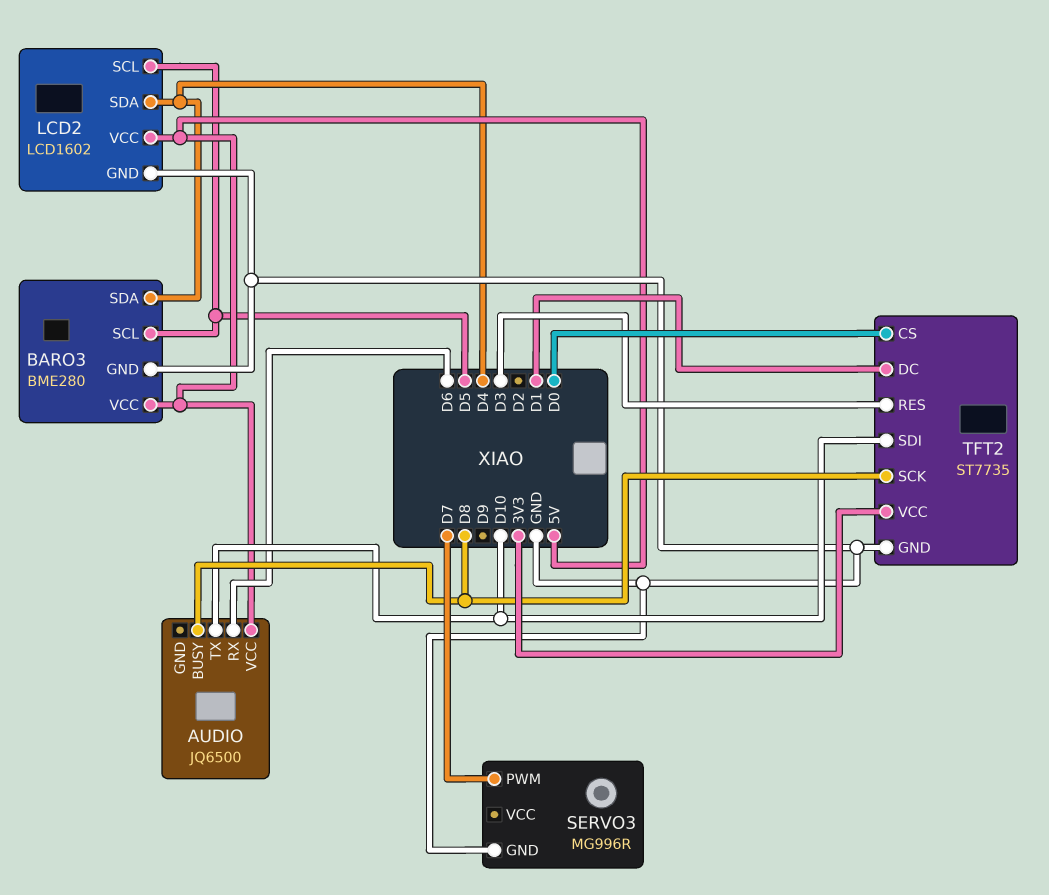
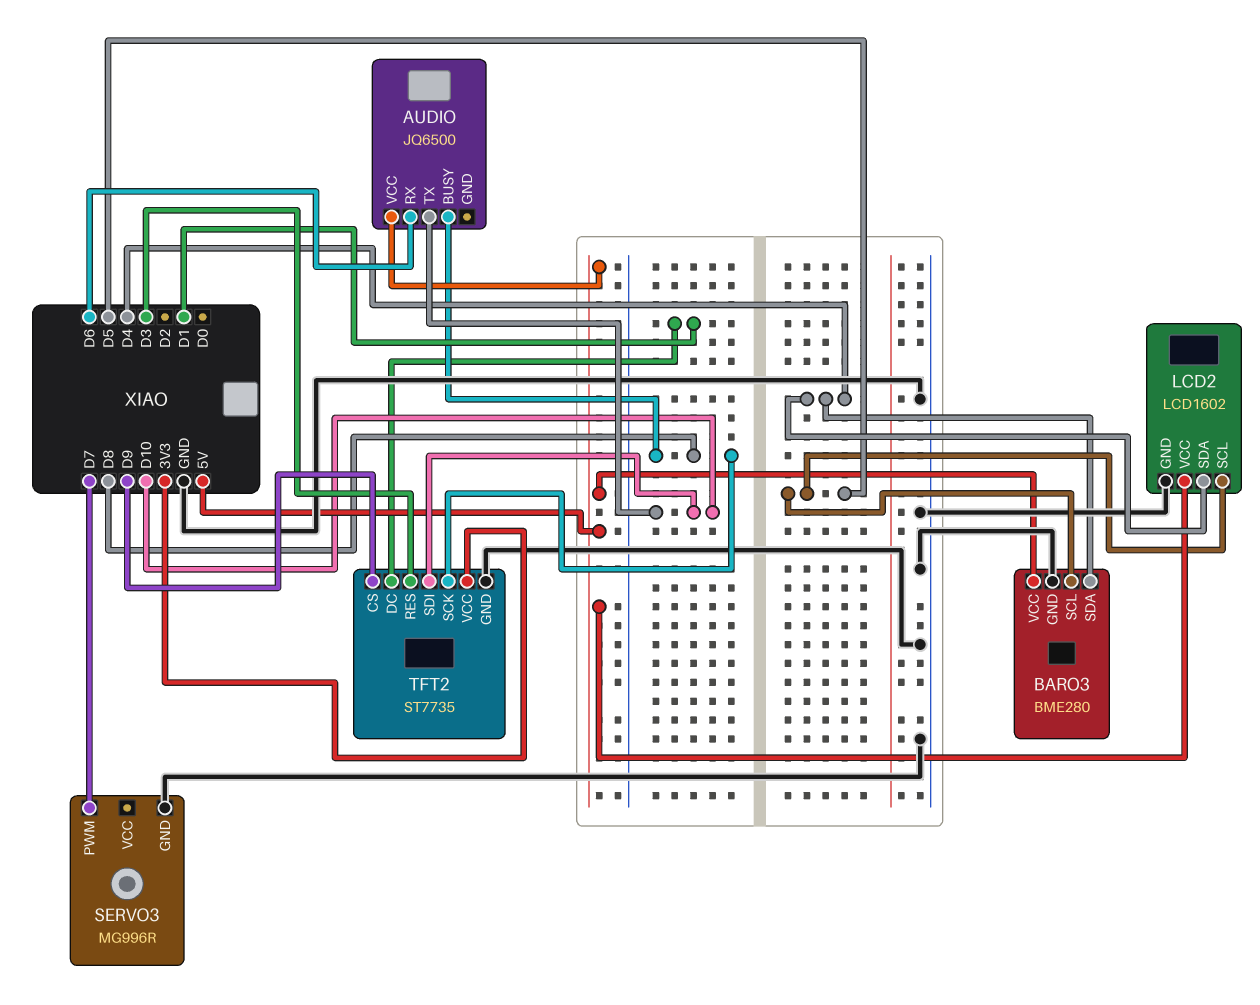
TFT2 pin CS: D0 -> D9

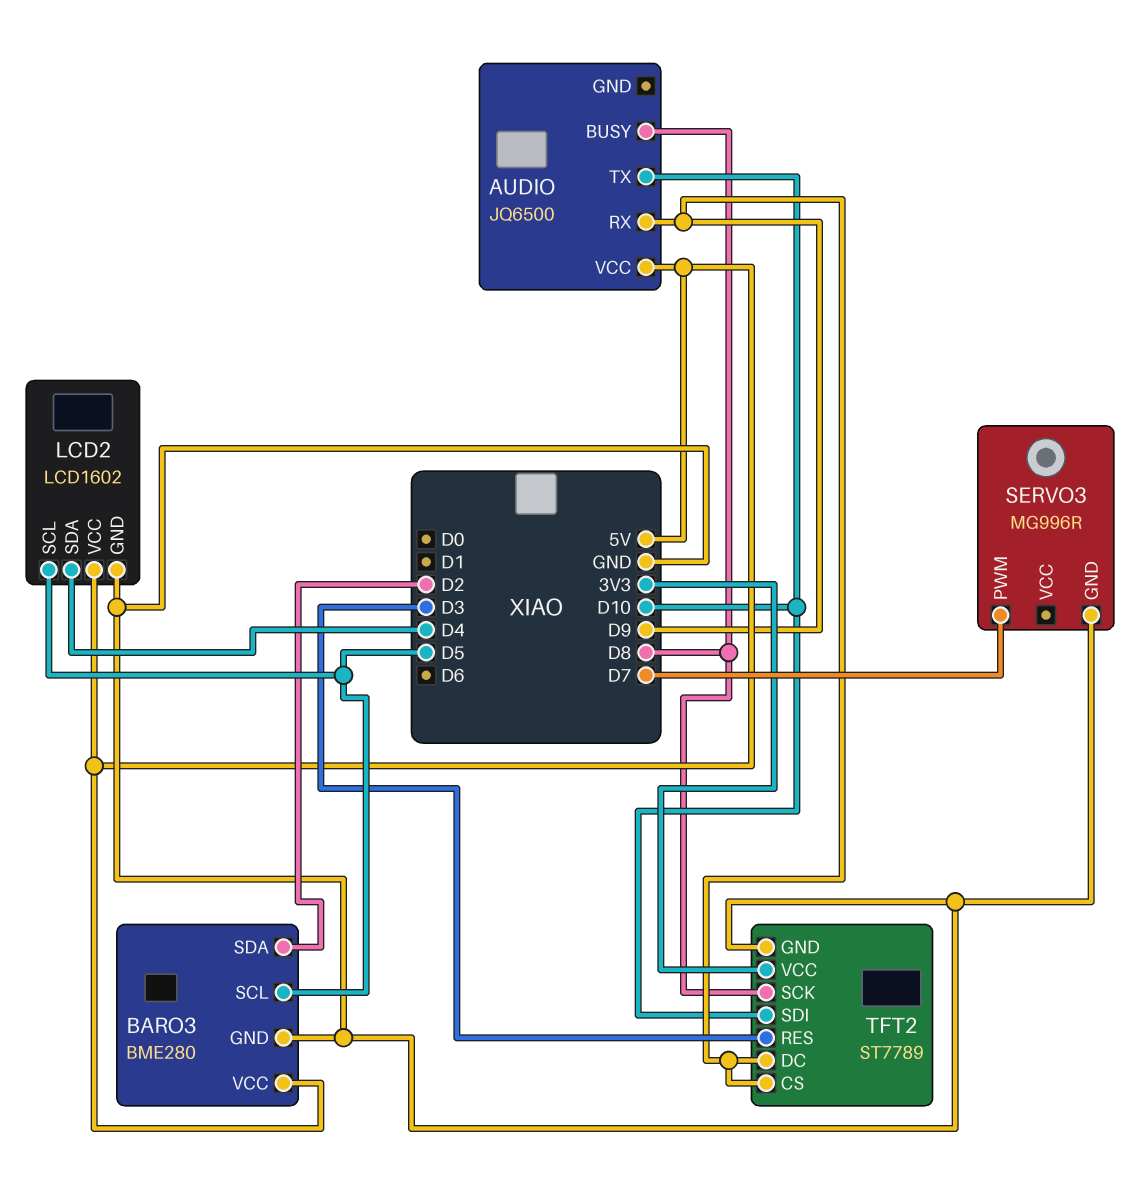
AUDIO pin RX: D6 -> D9
BARO3 pin SDA: D4 -> D2
TFT2: ST7735 -> ST7789
TFT2 pin DC: D1 -> D9

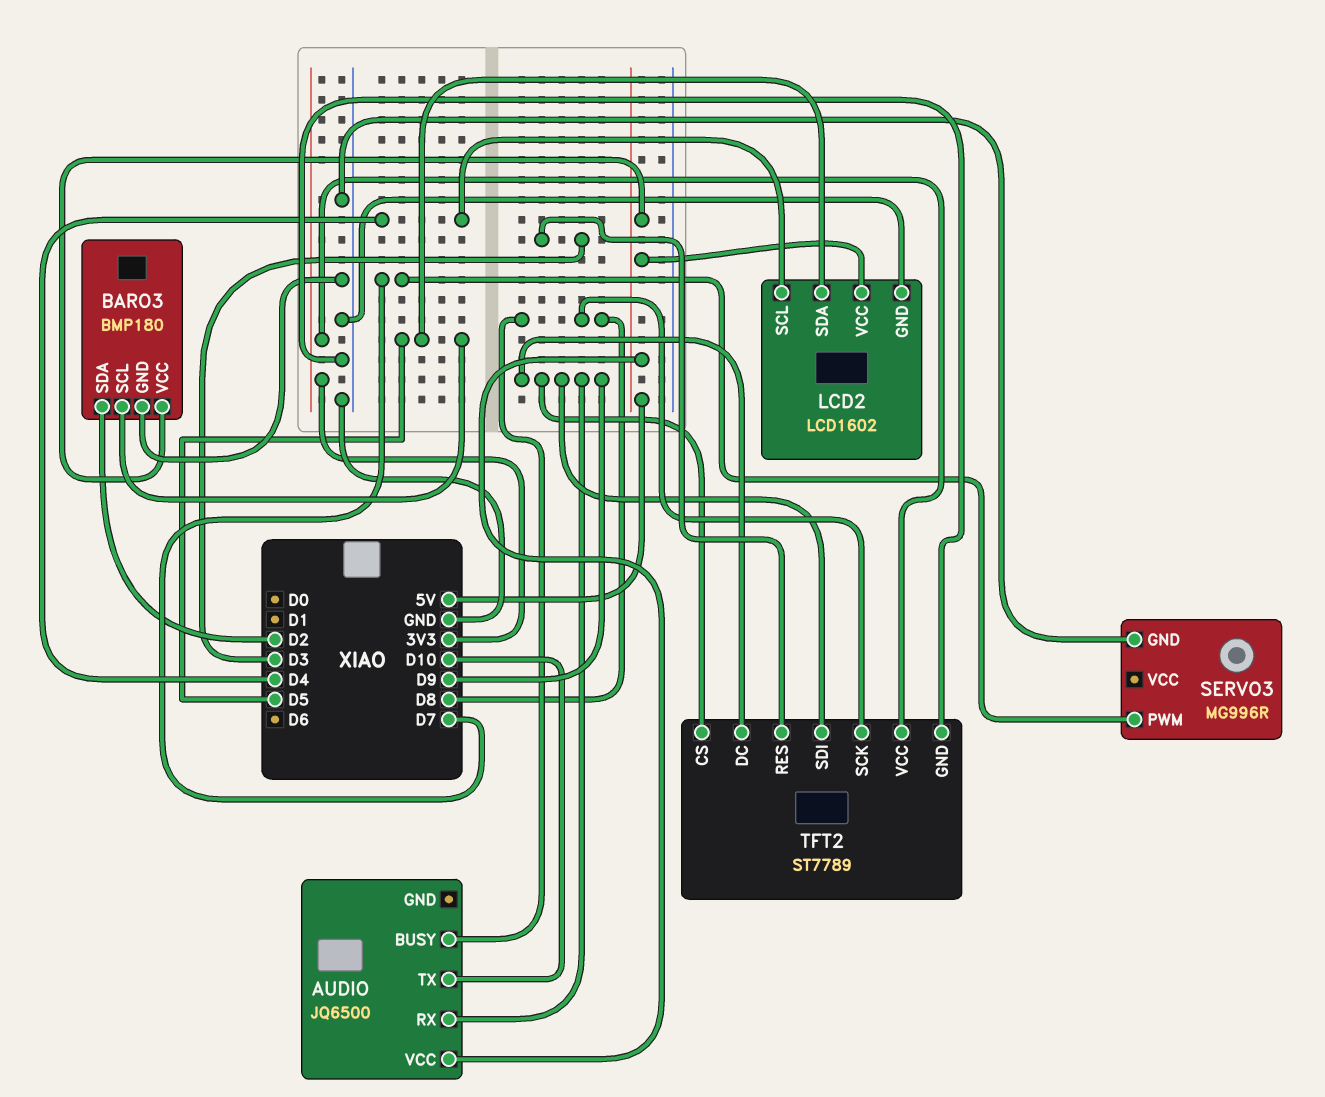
BARO3: BME280 -> BMP180
LCD2 pin SCL: D5 -> D4
LCD2 pin SDA: D4 -> D5
TFT2 pin SDI: D10 -> D9

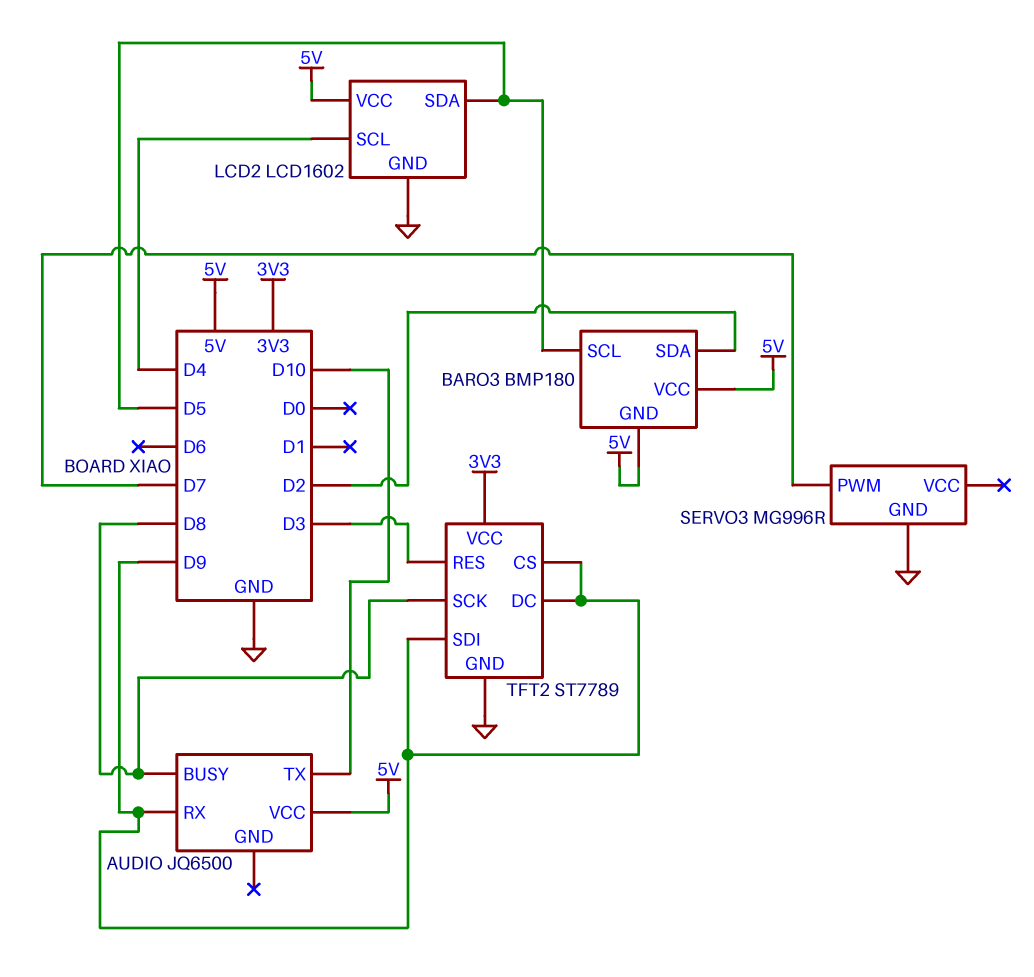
BARO3 pin GND: GND -> 5V

